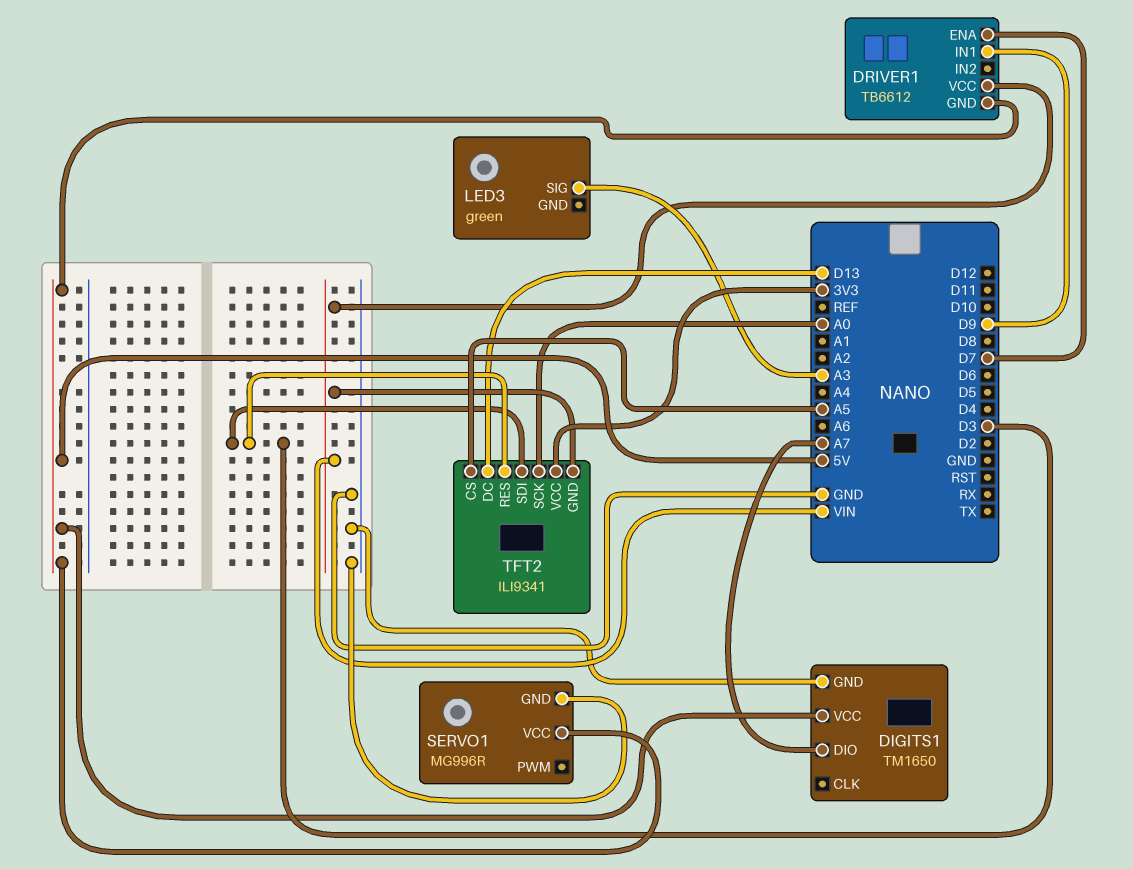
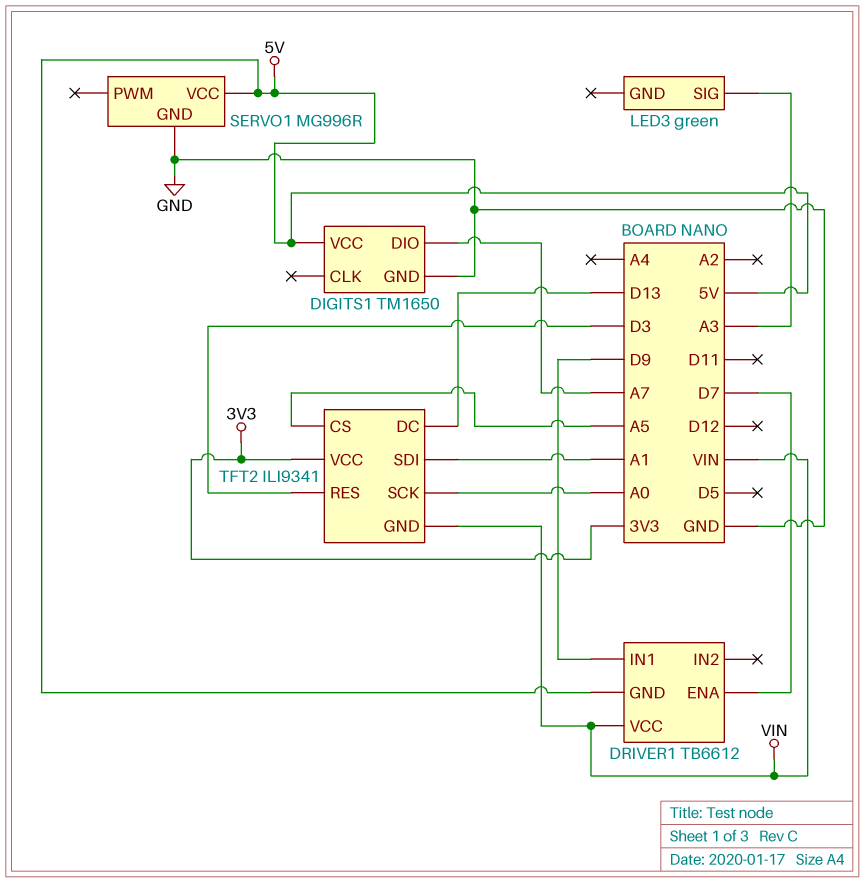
TFT2 pin SDI: D3 -> A1

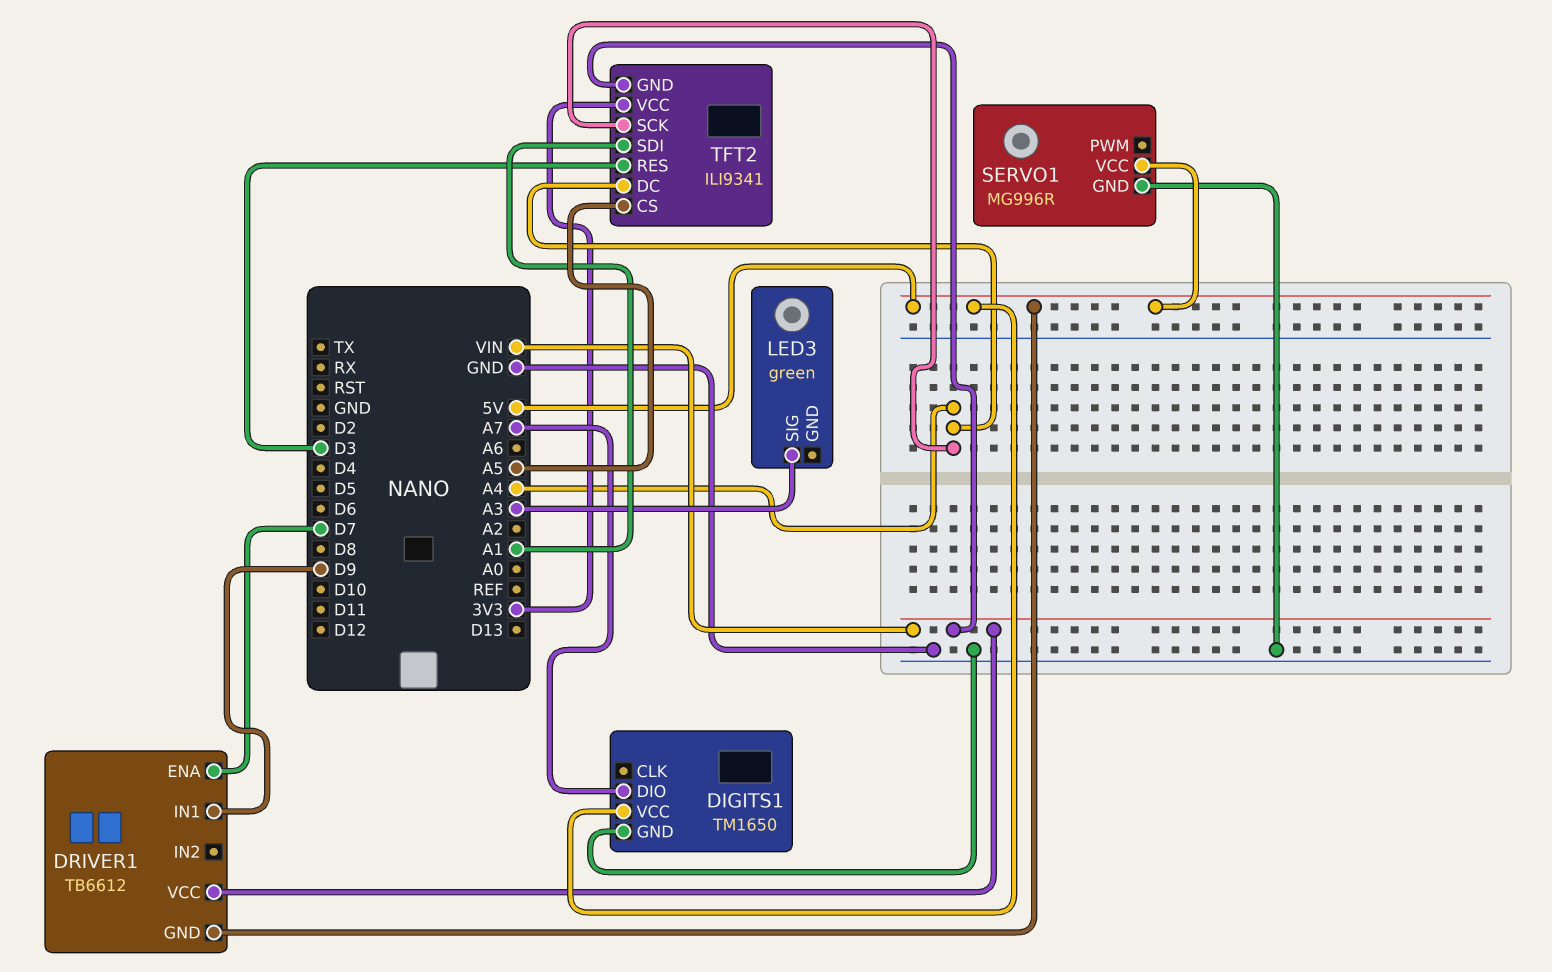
TFT2 pin DC: D13 -> A4
TFT2 pin SCK: A0 -> A4

